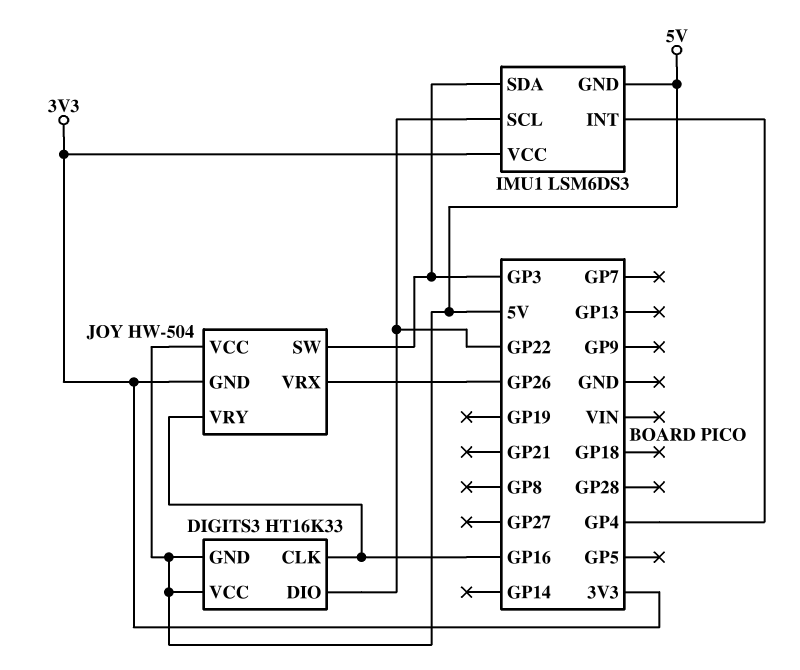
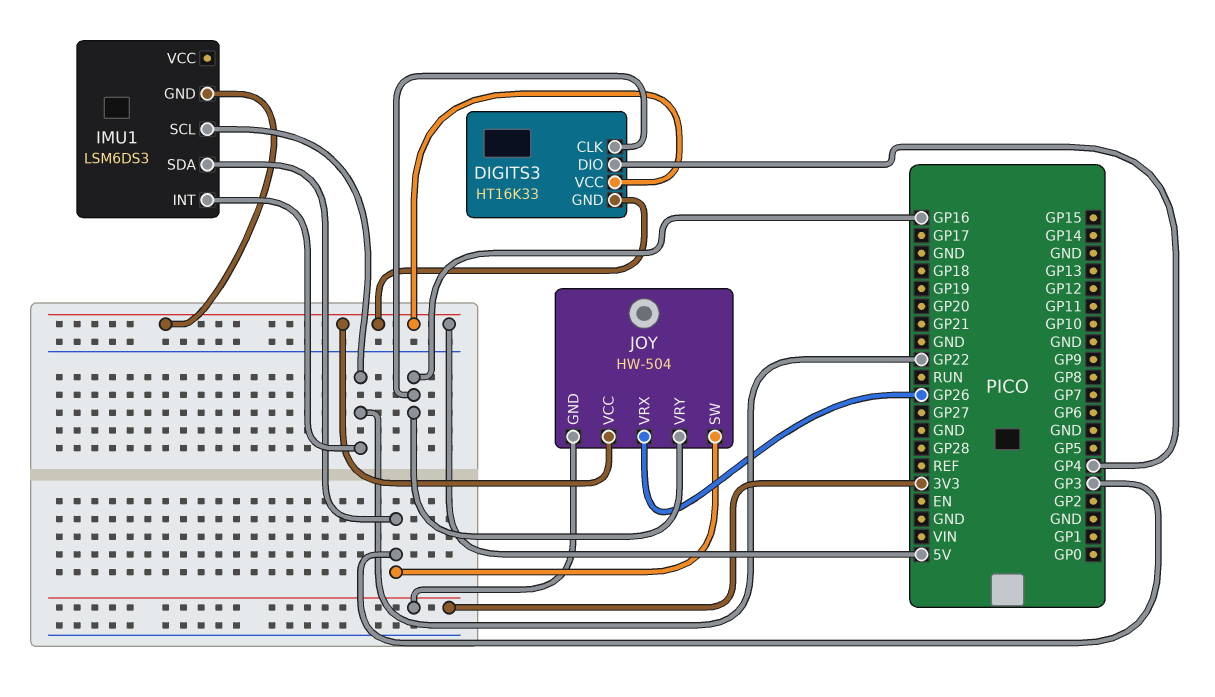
DIGITS3 pin DIO: GP22 -> GP4
IMU1 pin INT: GP4 -> GP22
IMU1 pin VCC: 3V3 -> none

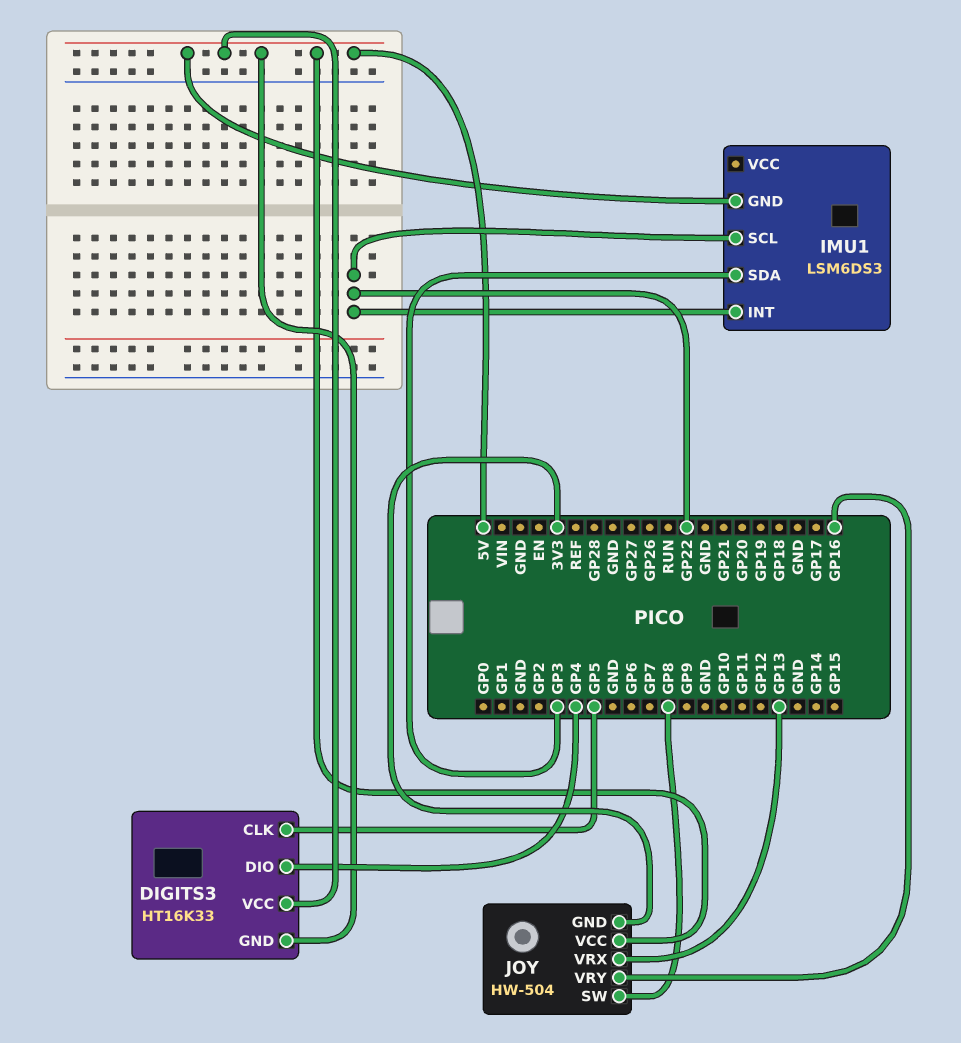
DIGITS3 pin CLK: GP16 -> GP5
JOY pin SW: GP3 -> GP8
JOY pin VRX: GP26 -> GP13

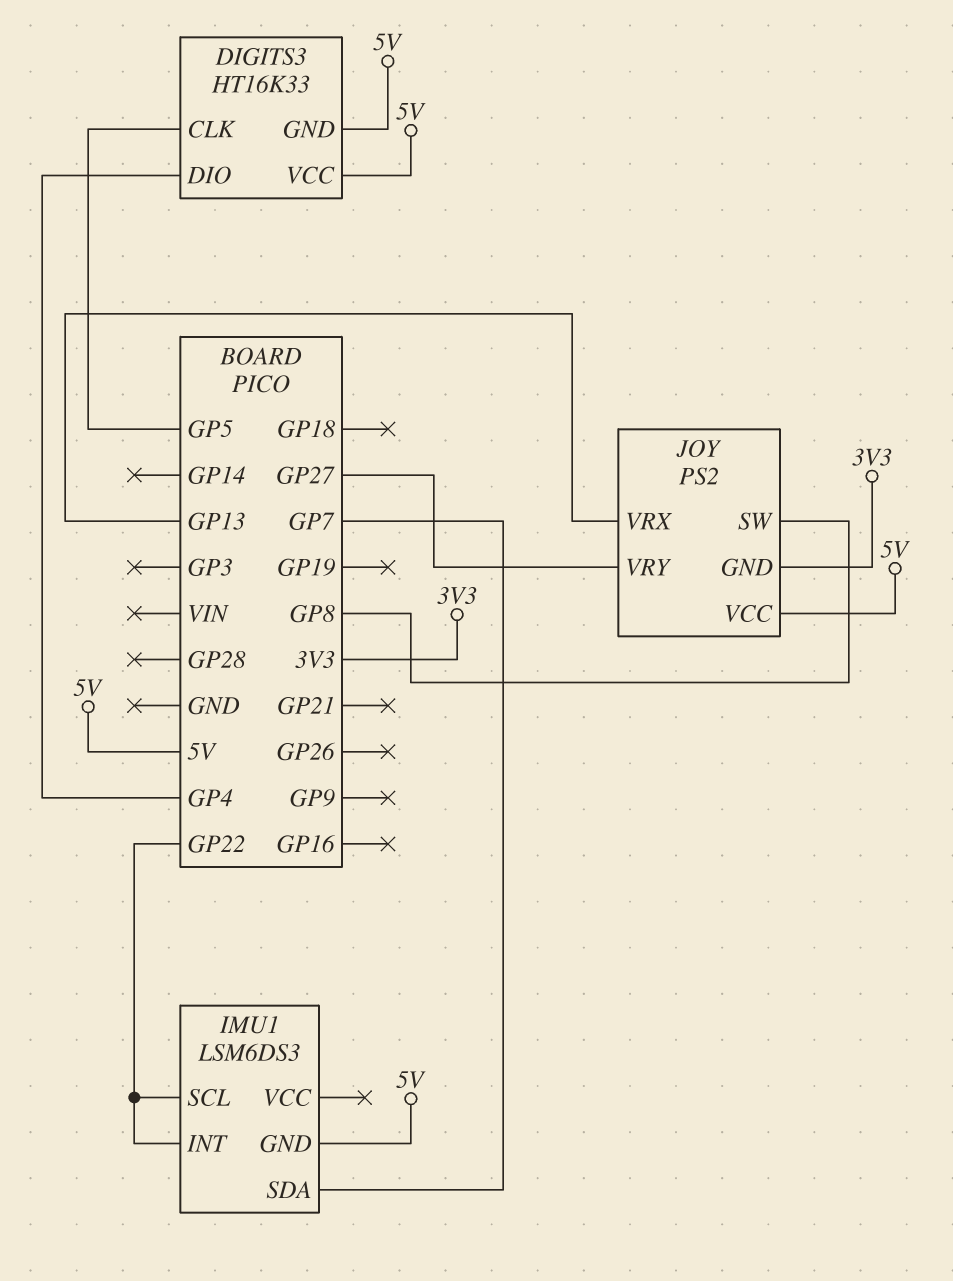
IMU1 pin SDA: GP3 -> GP7
JOY: HW-504 -> PS2
JOY pin VRY: GP16 -> GP27

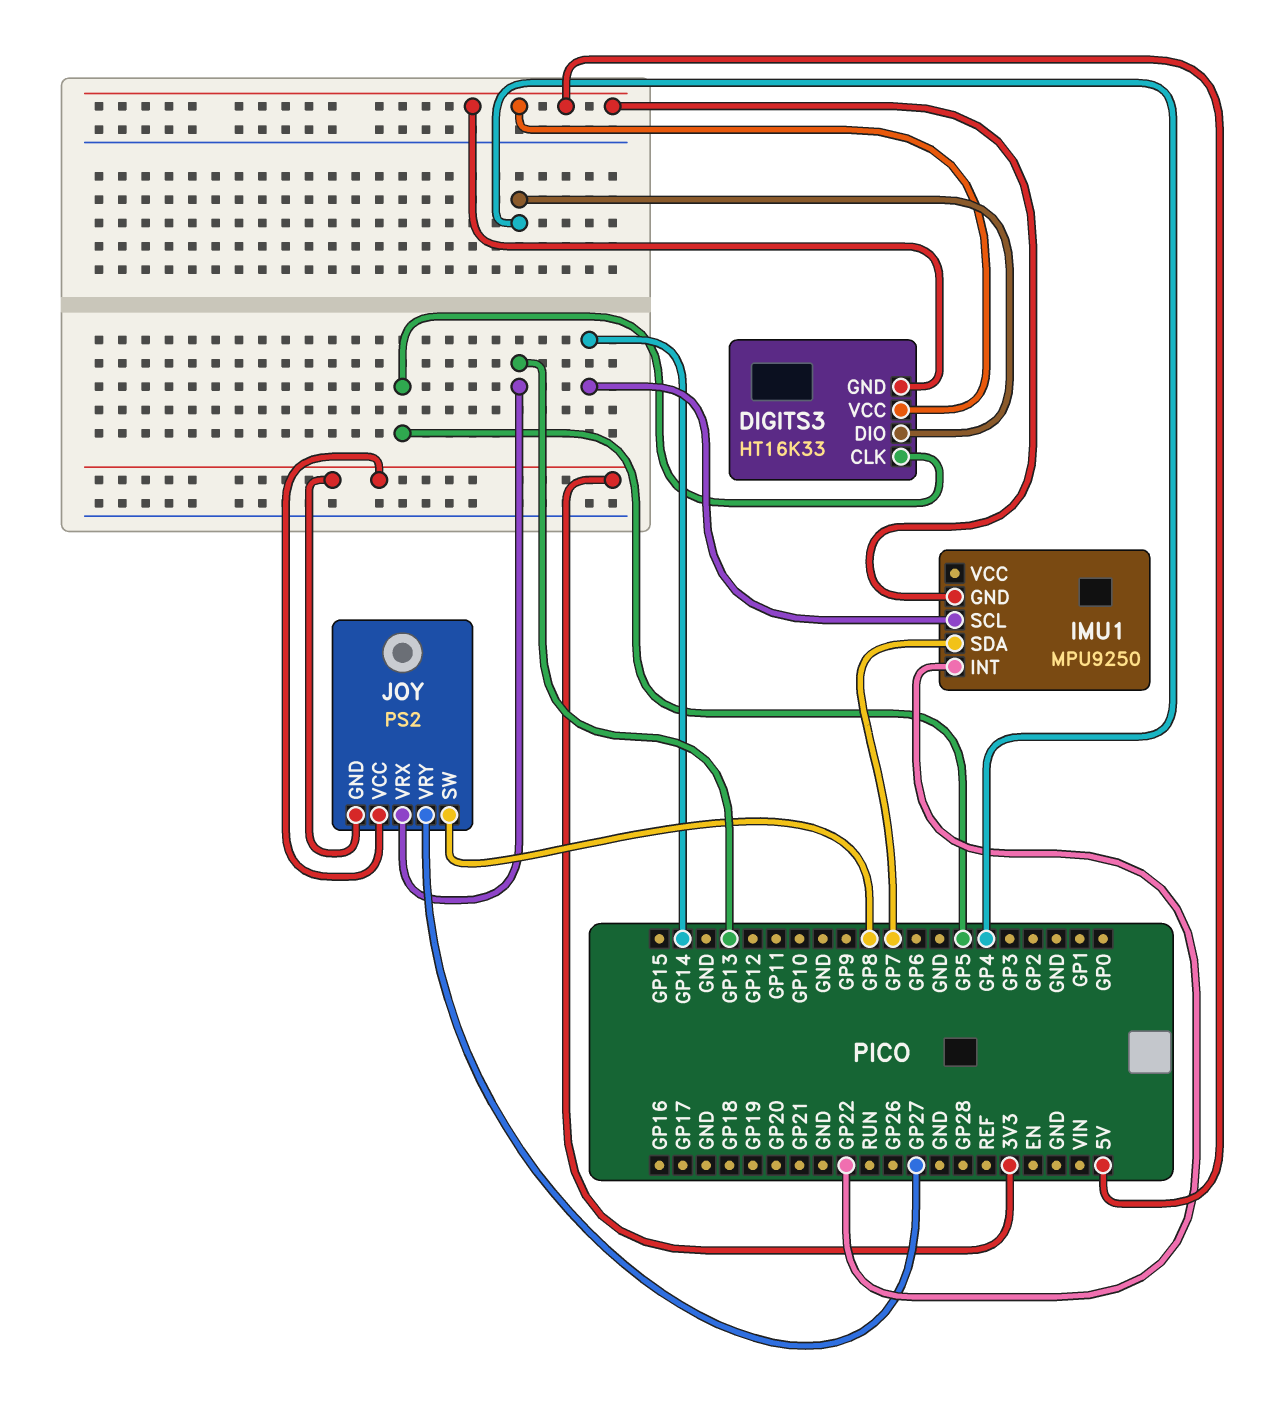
IMU1: LSM6DS3 -> MPU9250
IMU1 pin SCL: GP22 -> GP14
JOY pin VCC: 5V -> 3V3

